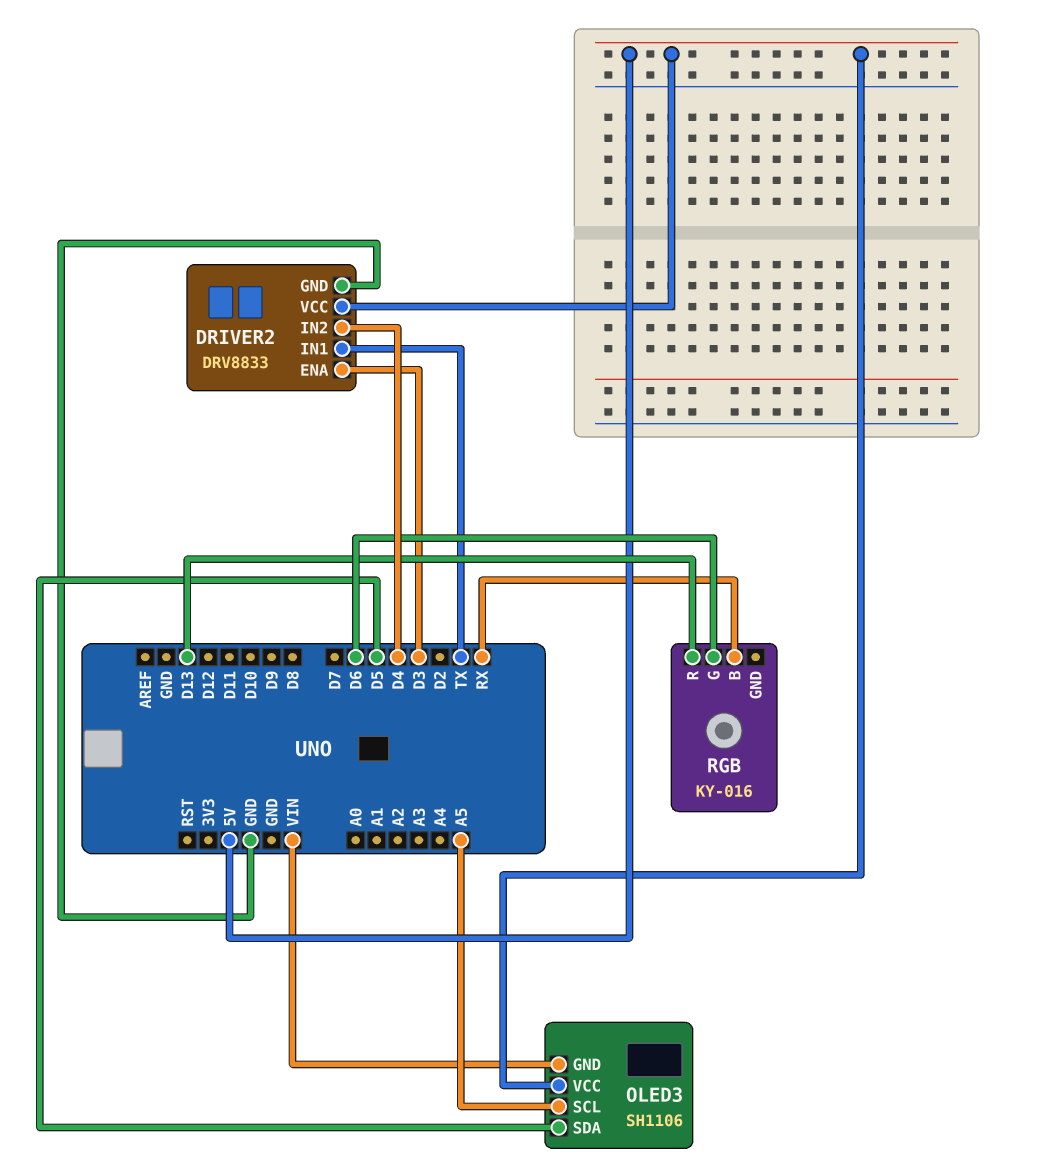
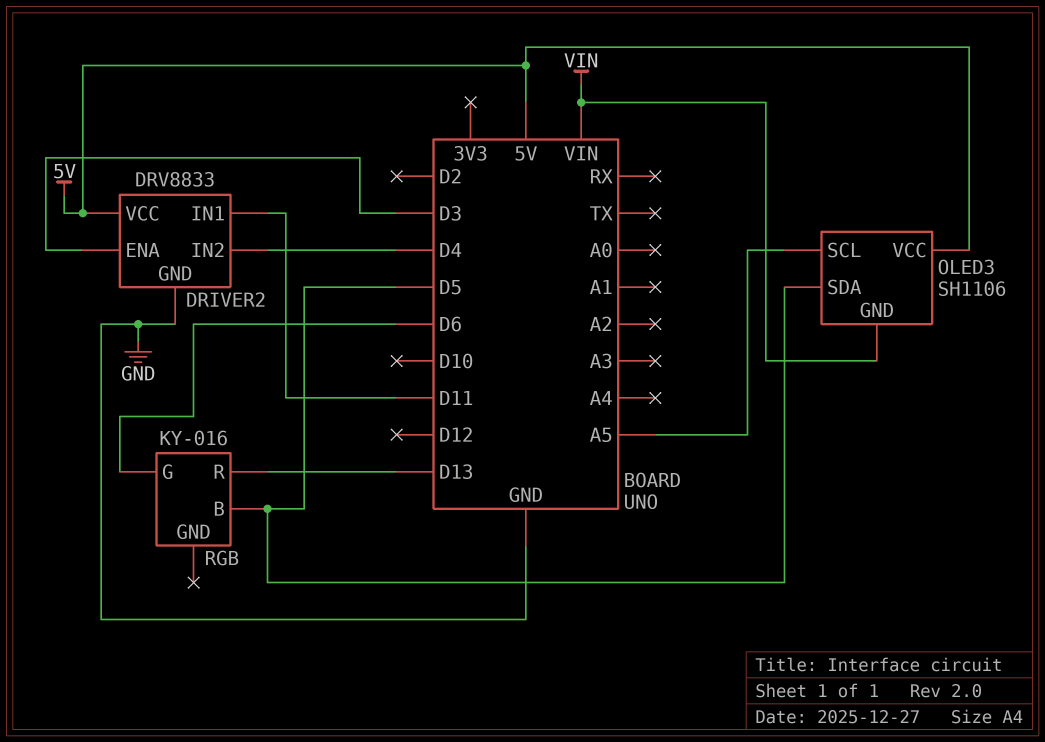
DRIVER2 pin IN1: TX -> D11
RGB pin B: RX -> D5

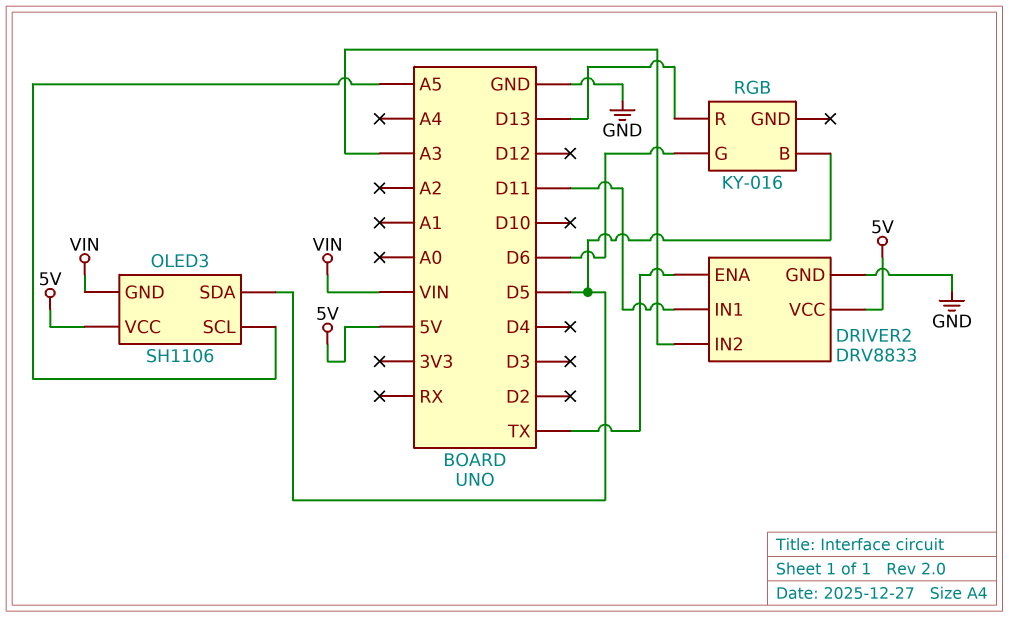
DRIVER2 pin ENA: D3 -> TX
DRIVER2 pin IN2: D4 -> A3

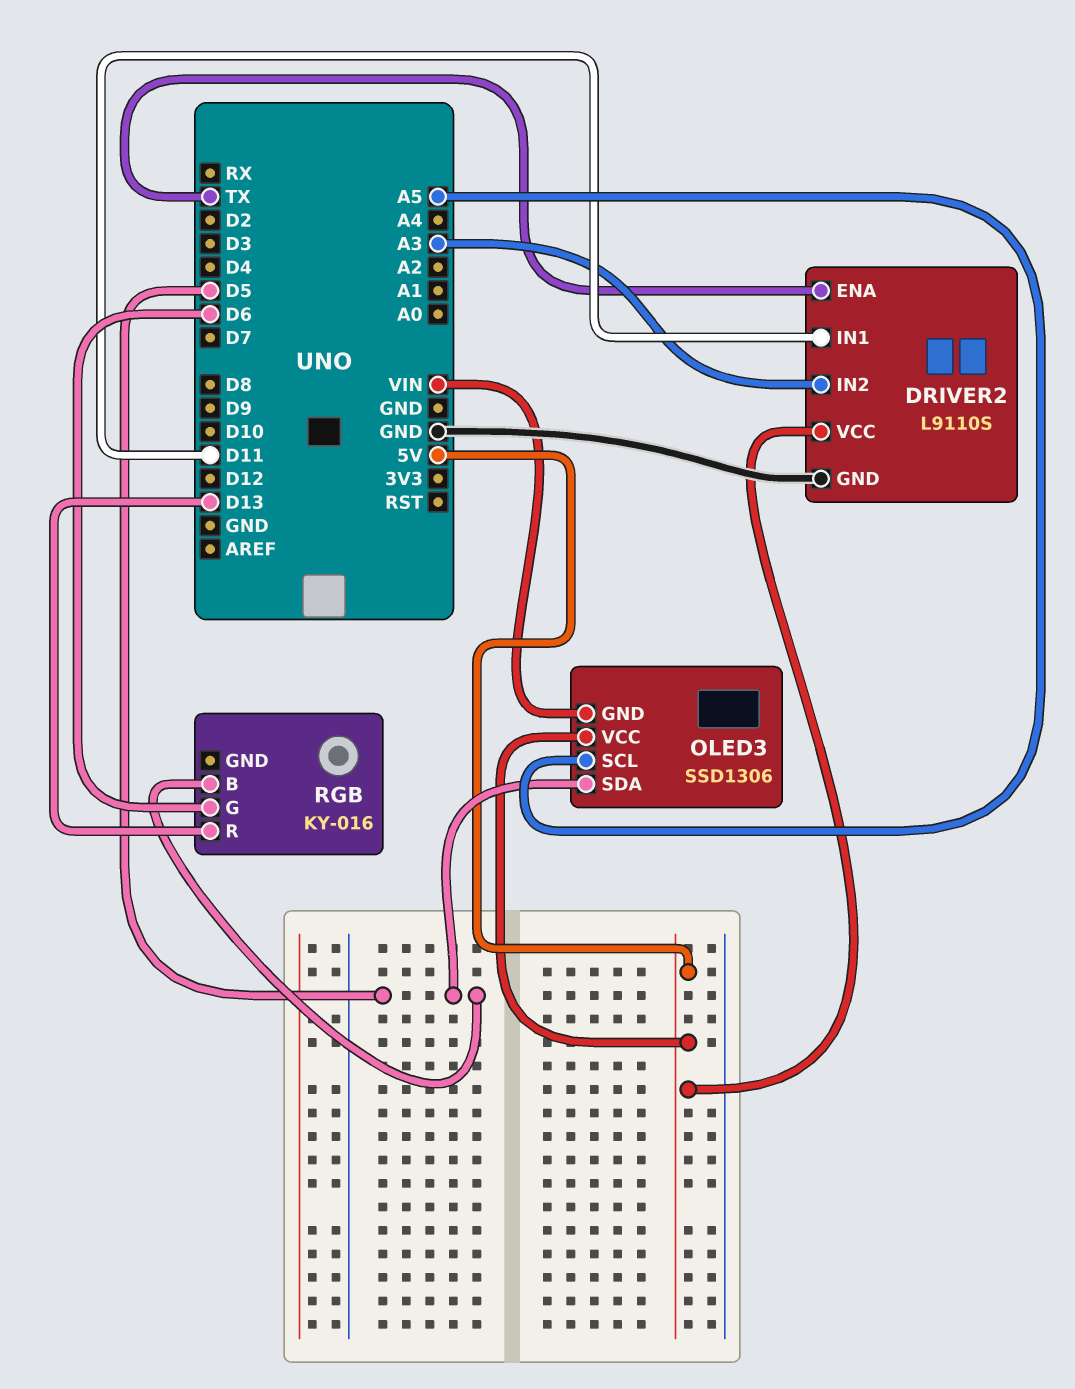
DRIVER2: DRV8833 -> L9110S
OLED3: SH1106 -> SSD1306

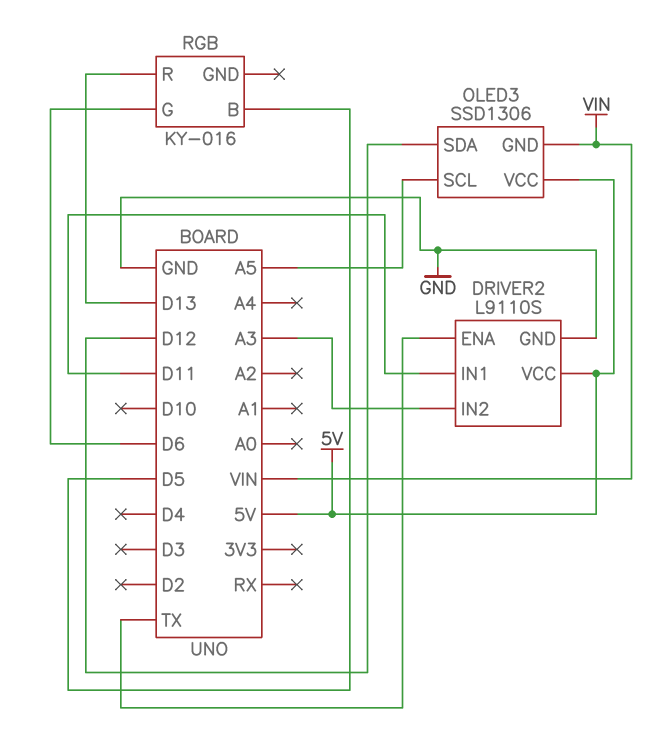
OLED3 pin SDA: D5 -> D12

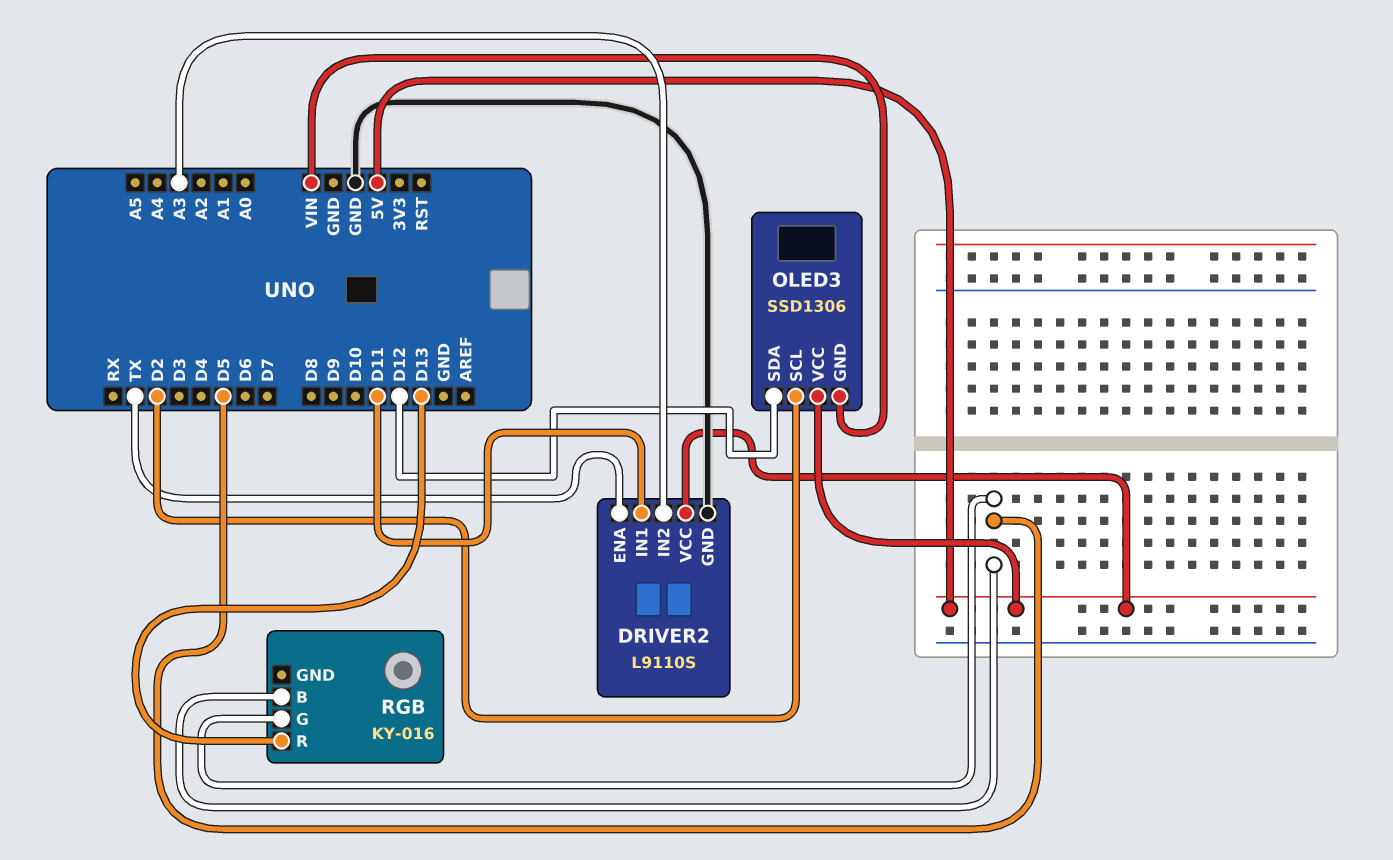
OLED3 pin SCL: A5 -> D2
RGB pin G: D6 -> D5

